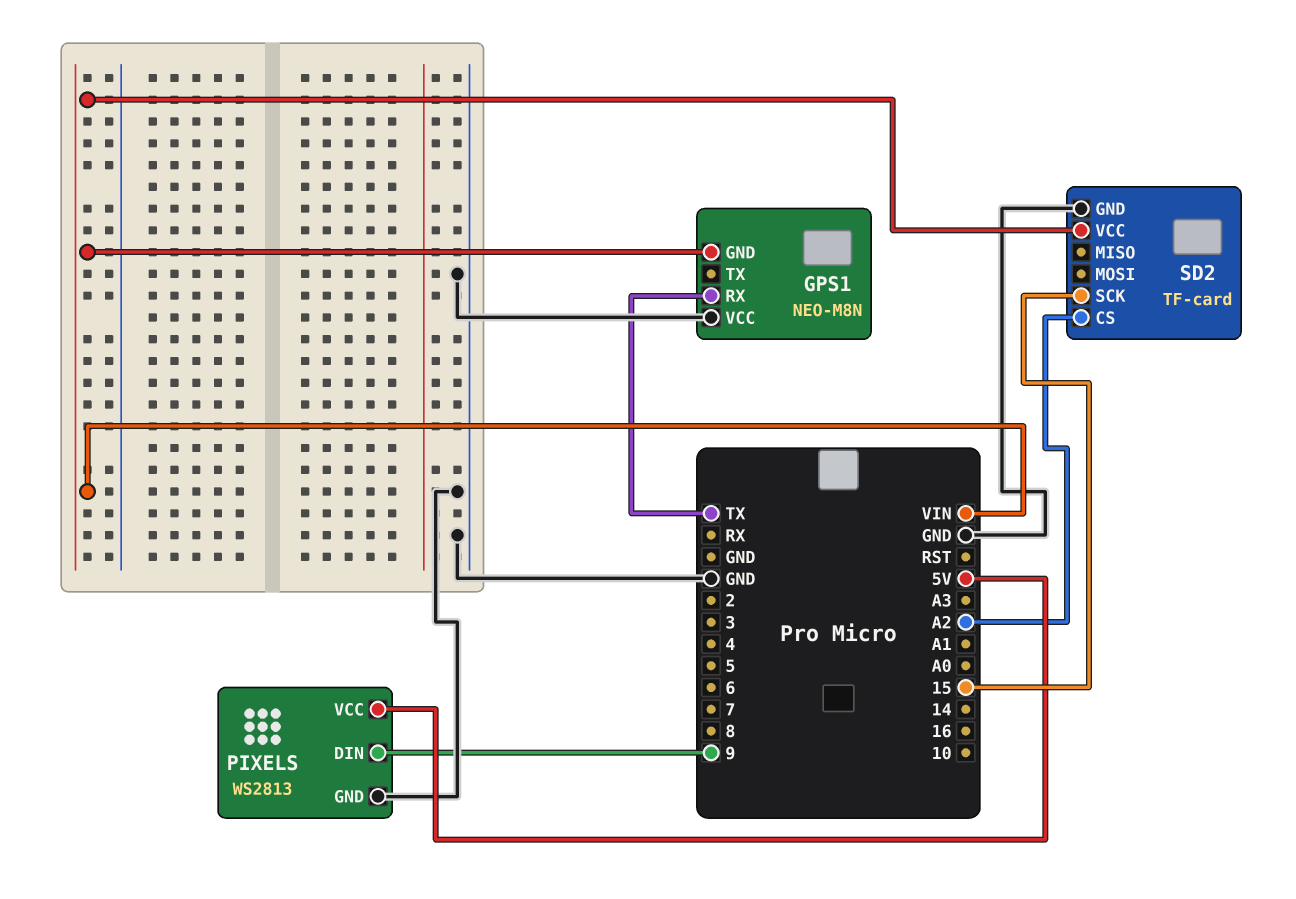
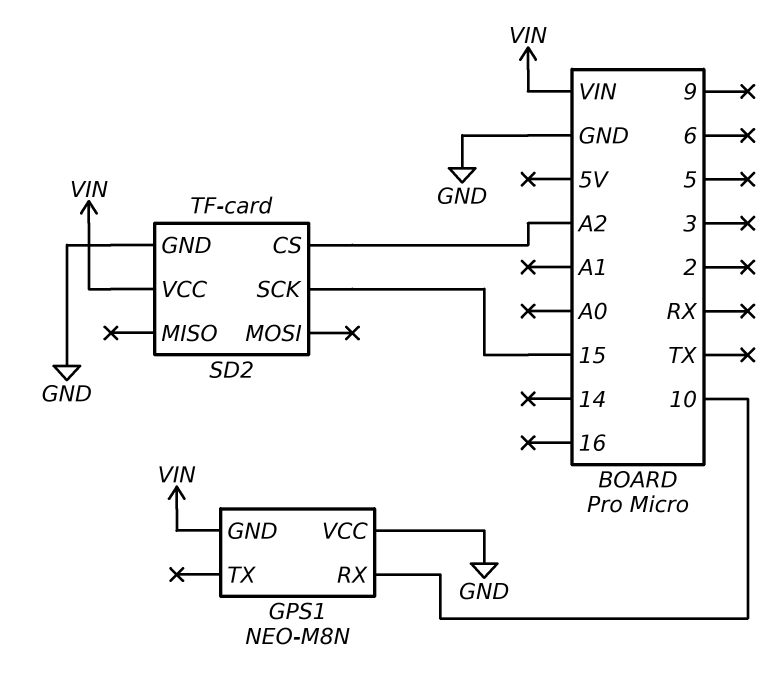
GPS1 pin RX: TX -> 10
PIXELS: WS2813 -> none
PIXELS pin DIN: 9 -> none
PIXELS pin GND: GND -> none
PIXELS pin VCC: 5V -> none

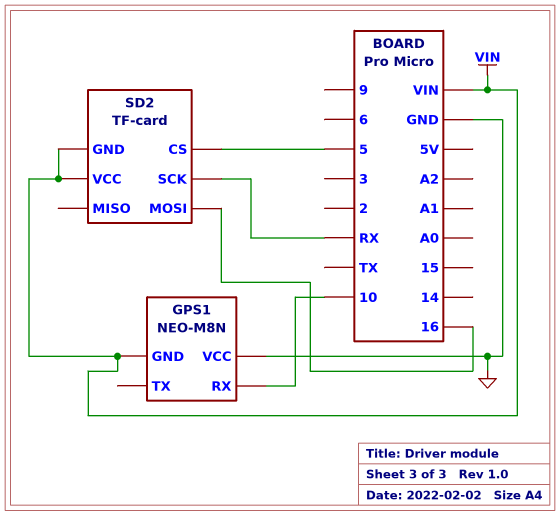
SD2 pin CS: A2 -> 5
SD2 pin GND: GND -> VIN
SD2 pin MOSI: none -> 16
SD2 pin SCK: 15 -> RX

